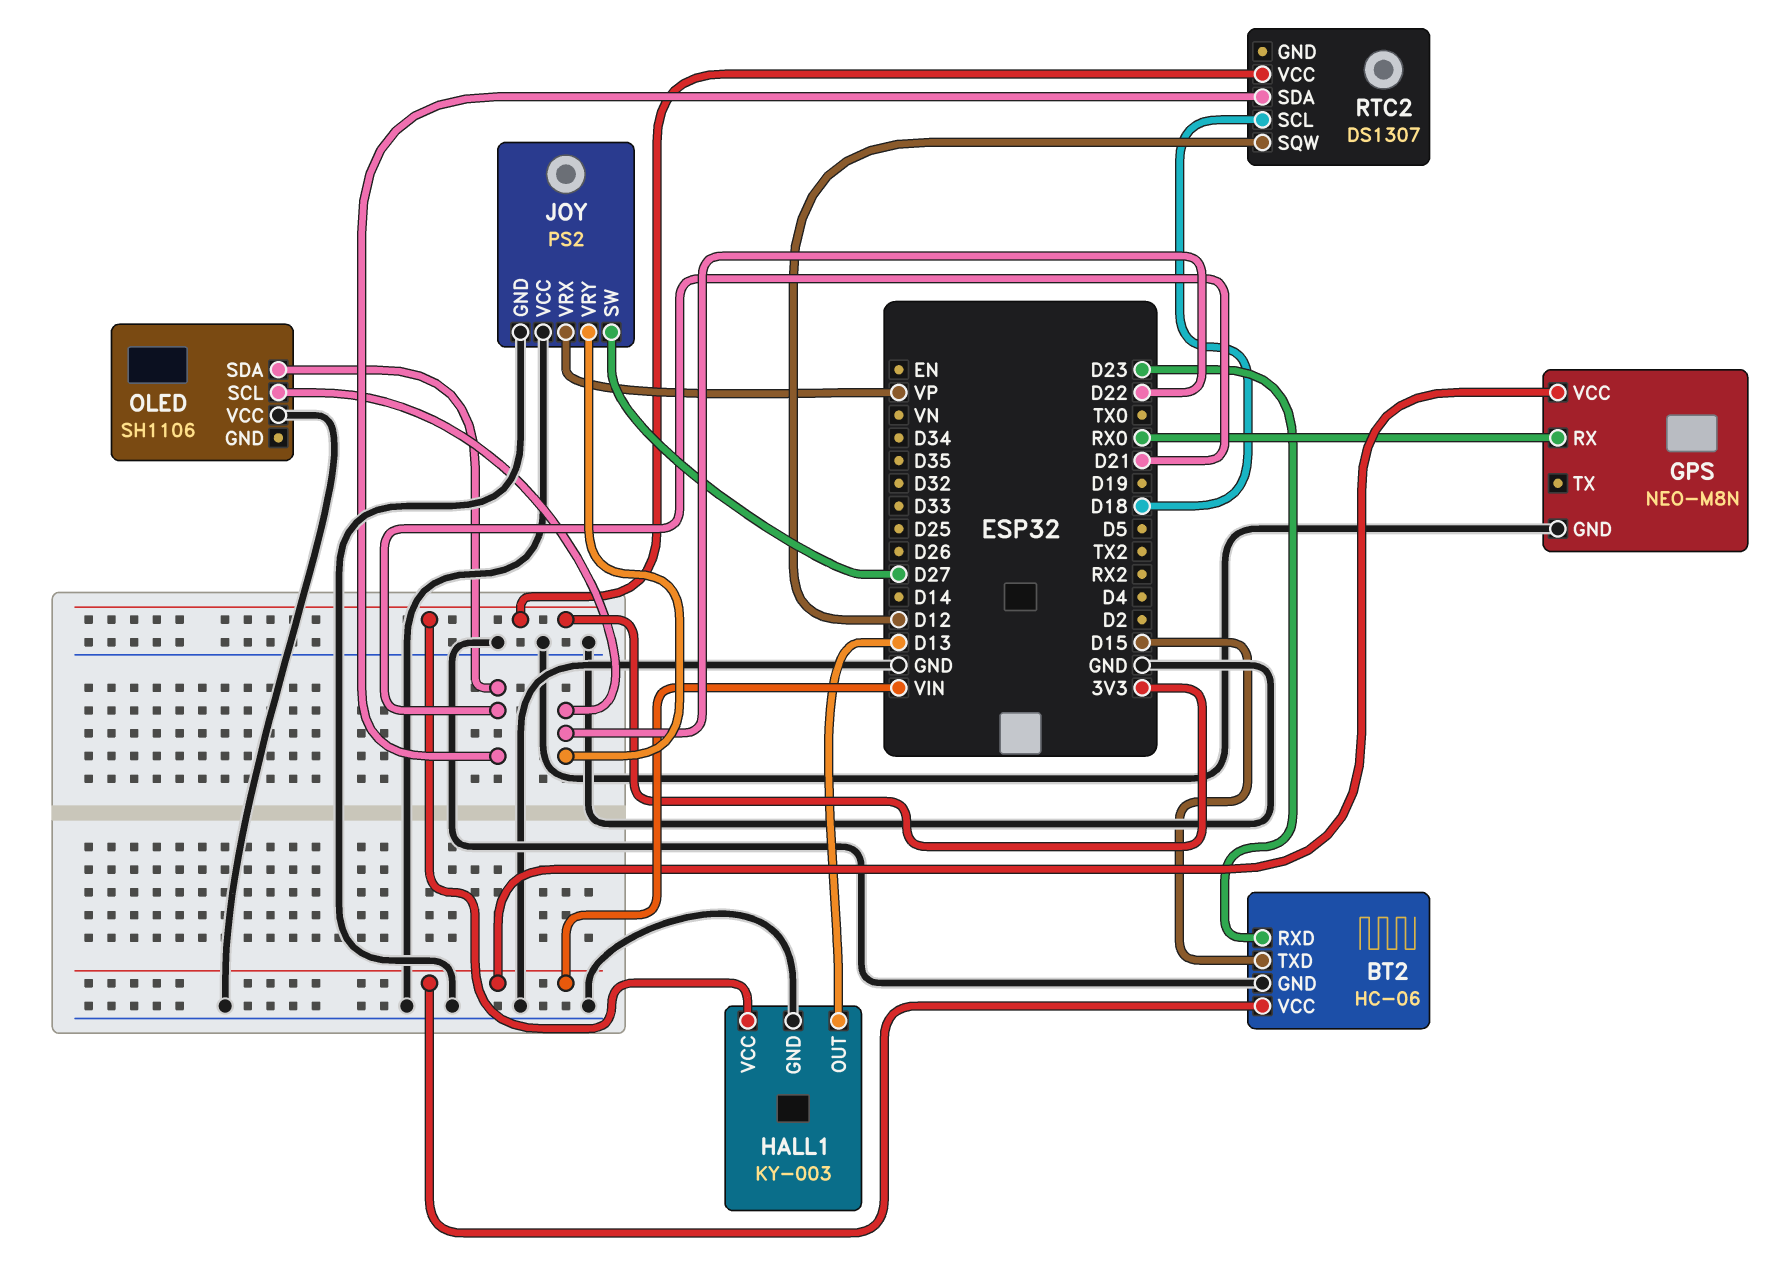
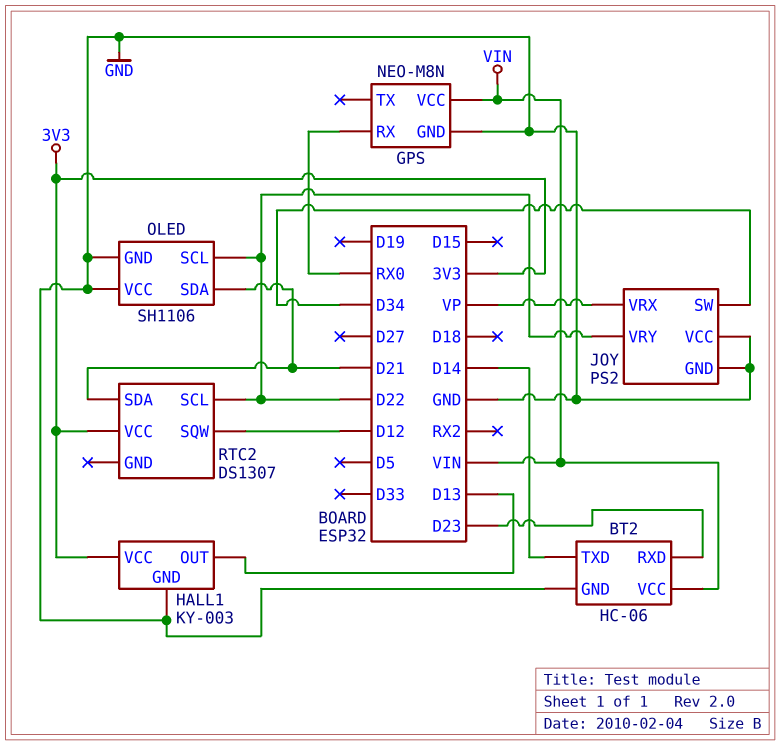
BT2 pin TXD: D15 -> D14
JOY pin SW: D27 -> D34
OLED pin GND: none -> GND
RTC2 pin SCL: D18 -> D22

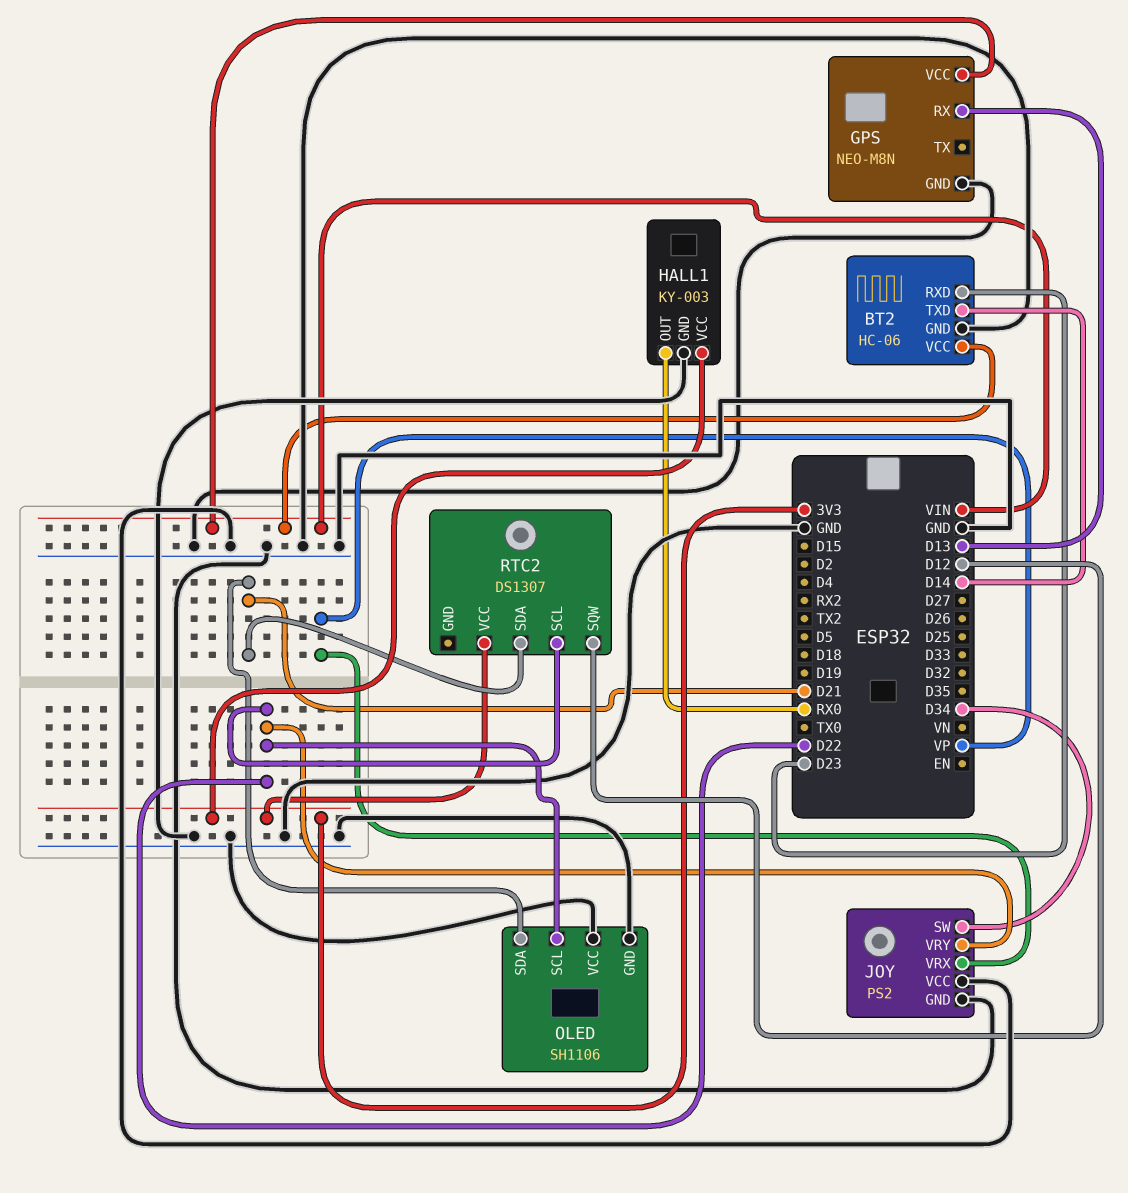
GPS pin RX: RX0 -> D13
HALL1 pin OUT: D13 -> RX0

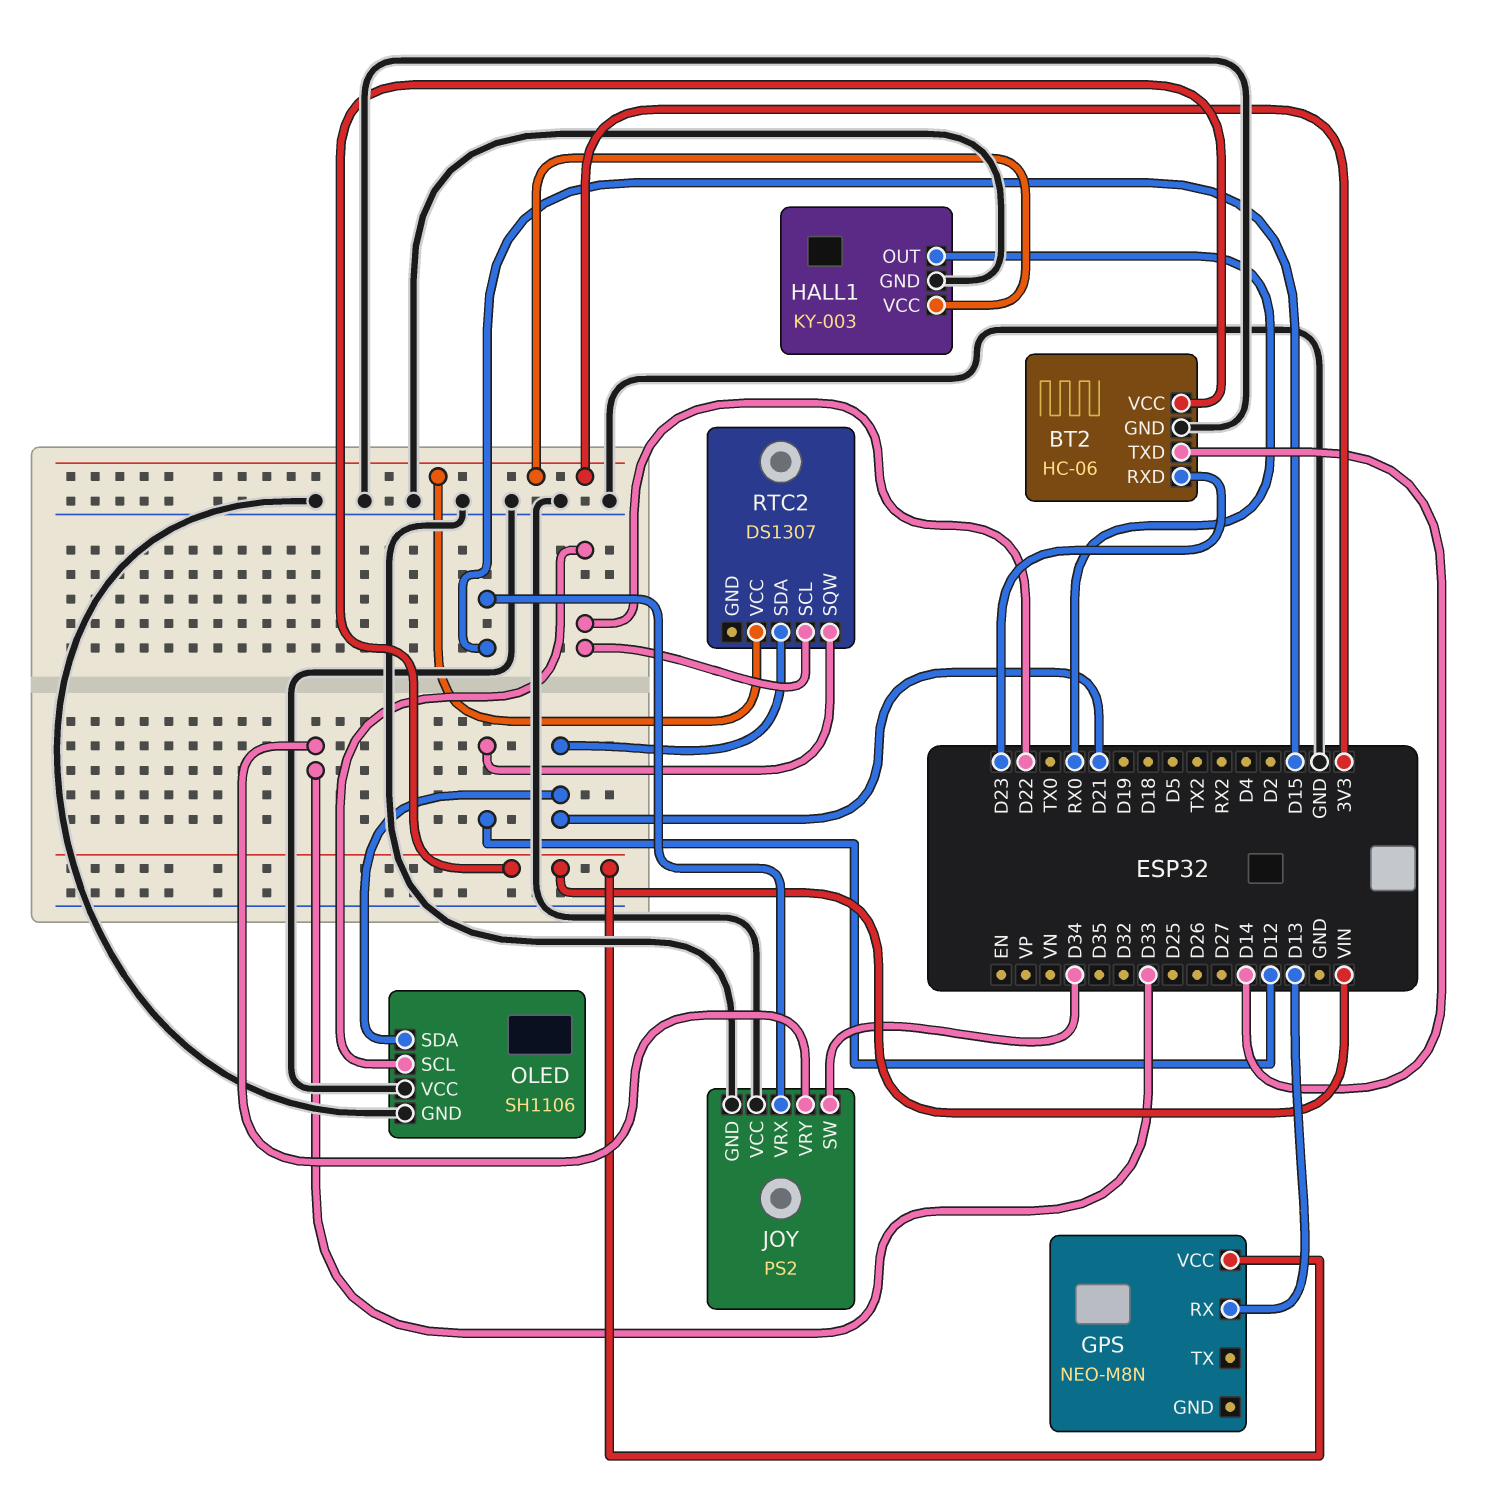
GPS pin GND: GND -> none
JOY pin VRX: VP -> D15
JOY pin VRY: D22 -> D33

